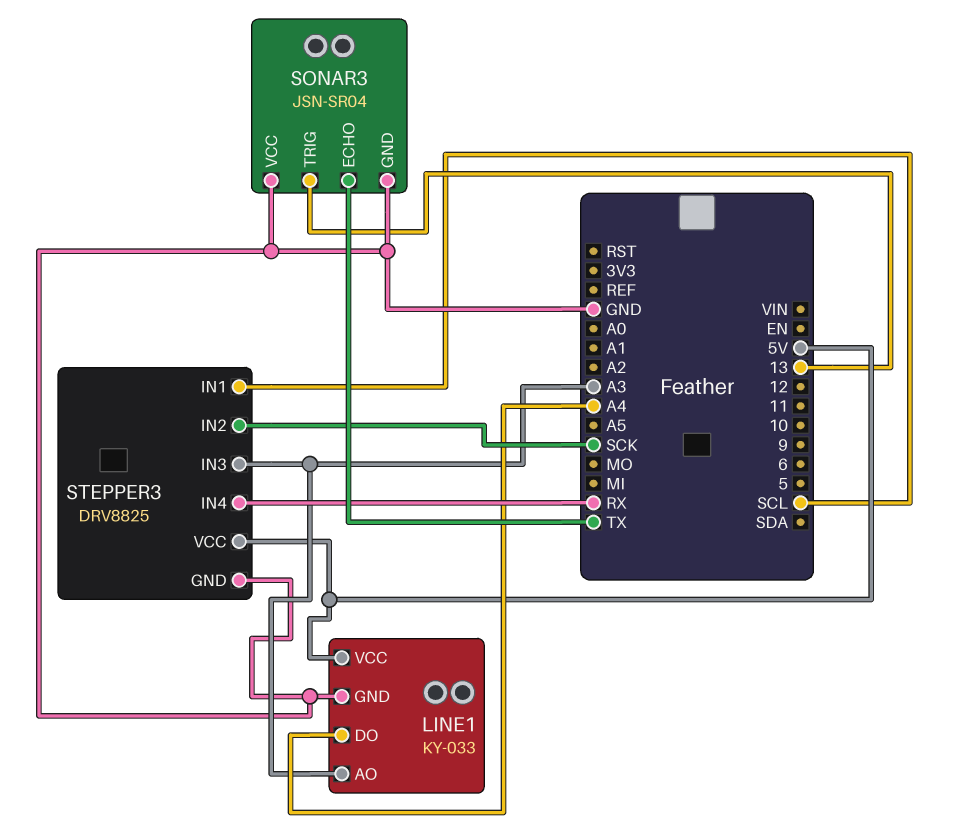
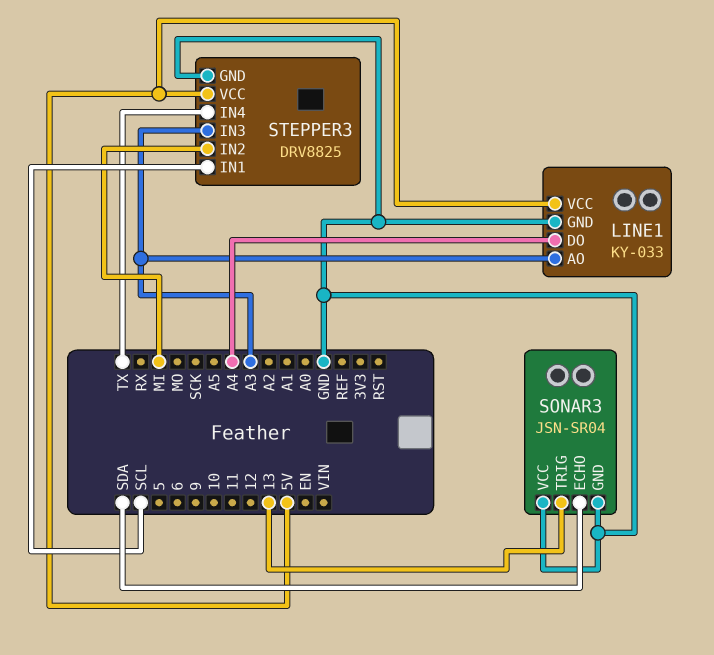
SONAR3 pin ECHO: TX -> SDA
STEPPER3 pin IN2: SCK -> MI
STEPPER3 pin IN4: RX -> TX

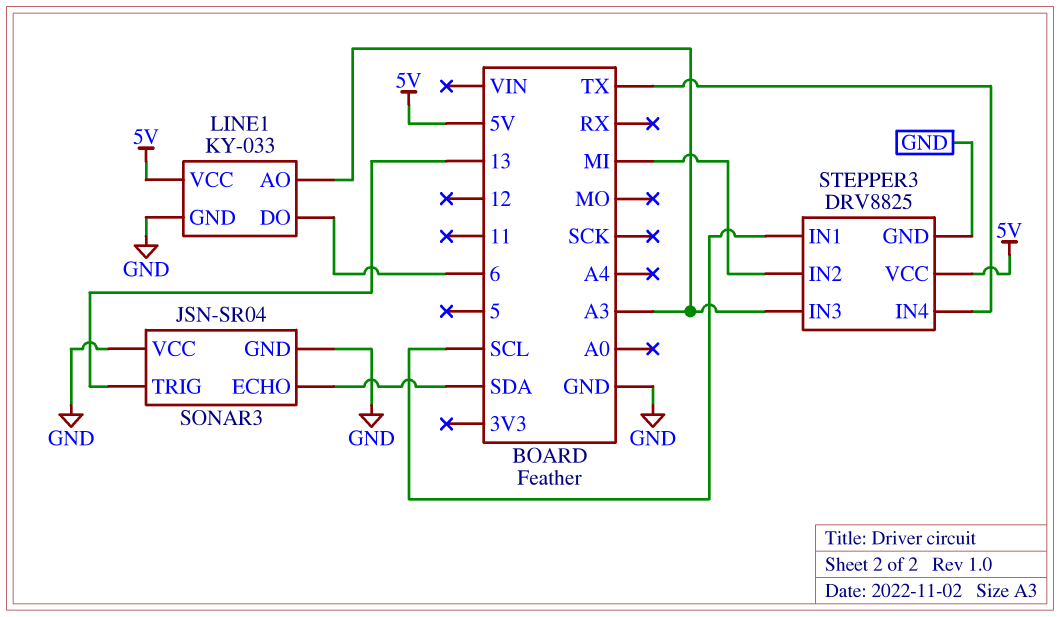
LINE1 pin DO: A4 -> 6

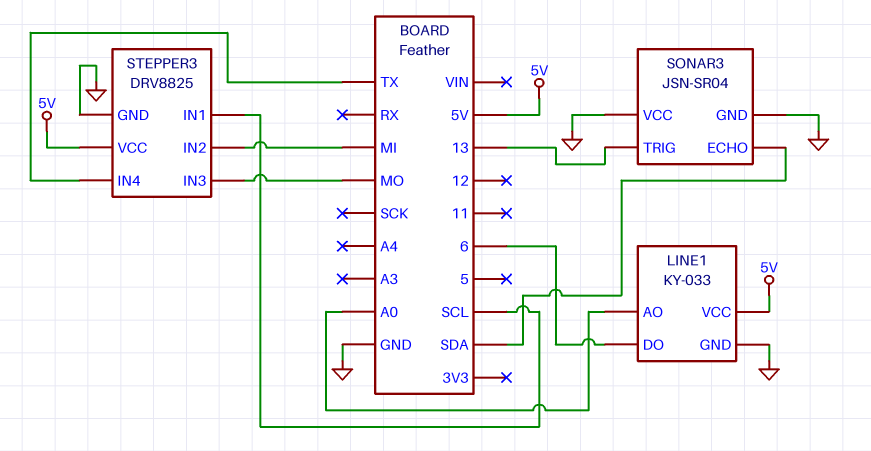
LINE1 pin AO: A3 -> A0
STEPPER3 pin IN3: A3 -> MO

